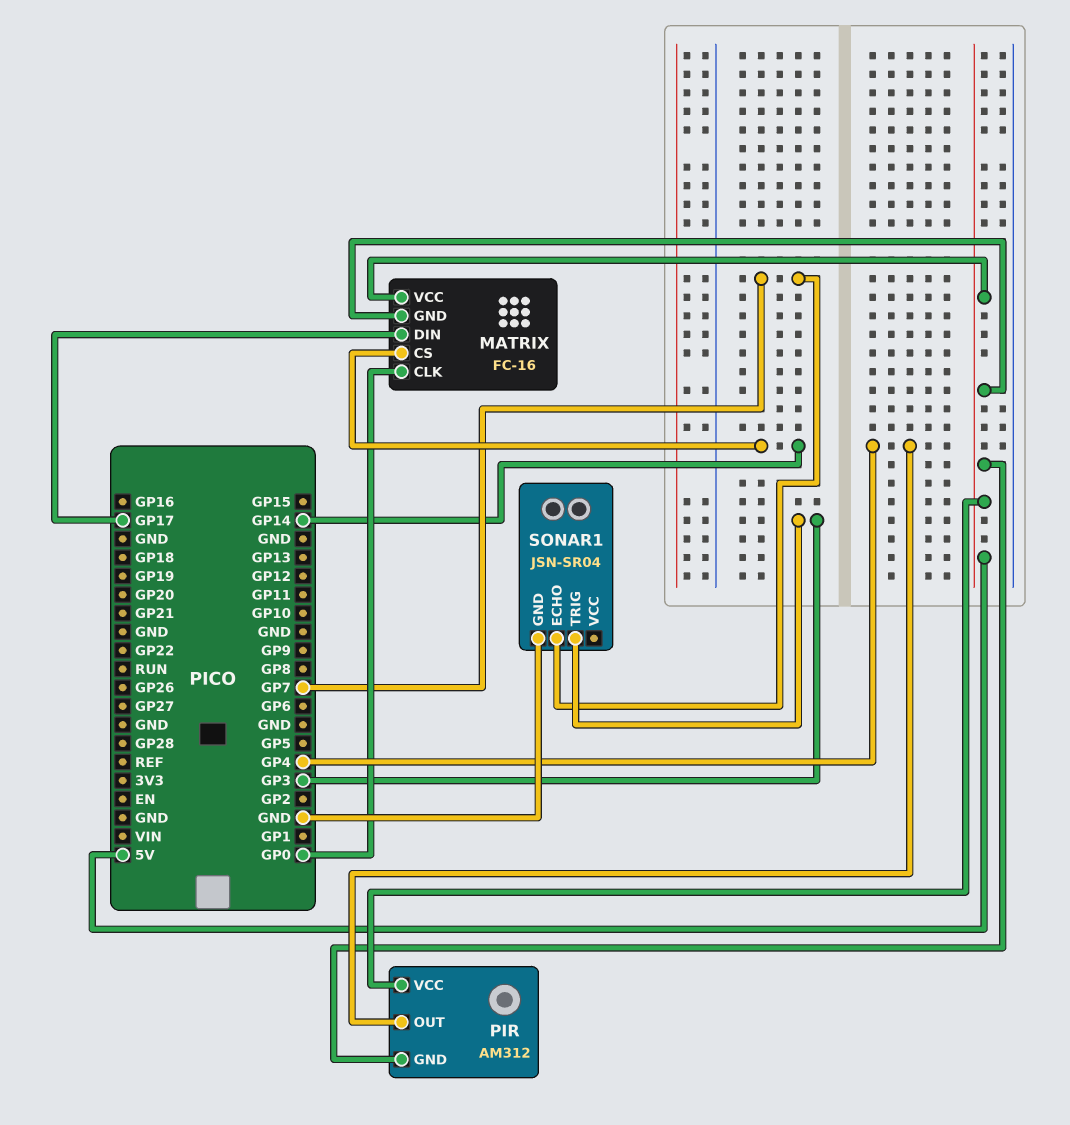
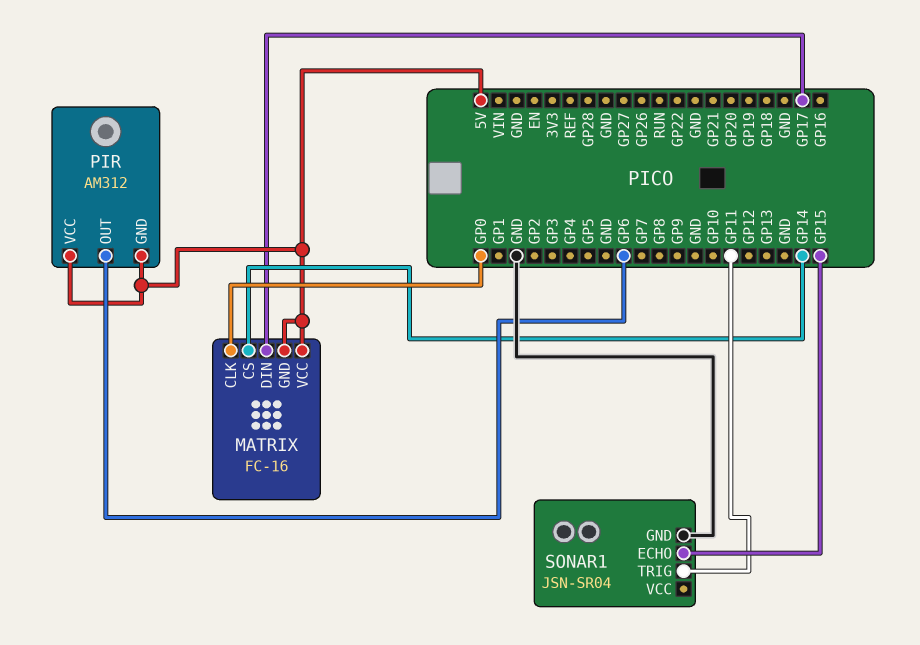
PIR pin OUT: GP4 -> GP6
SONAR1 pin ECHO: GP7 -> GP15
SONAR1 pin TRIG: GP3 -> GP11

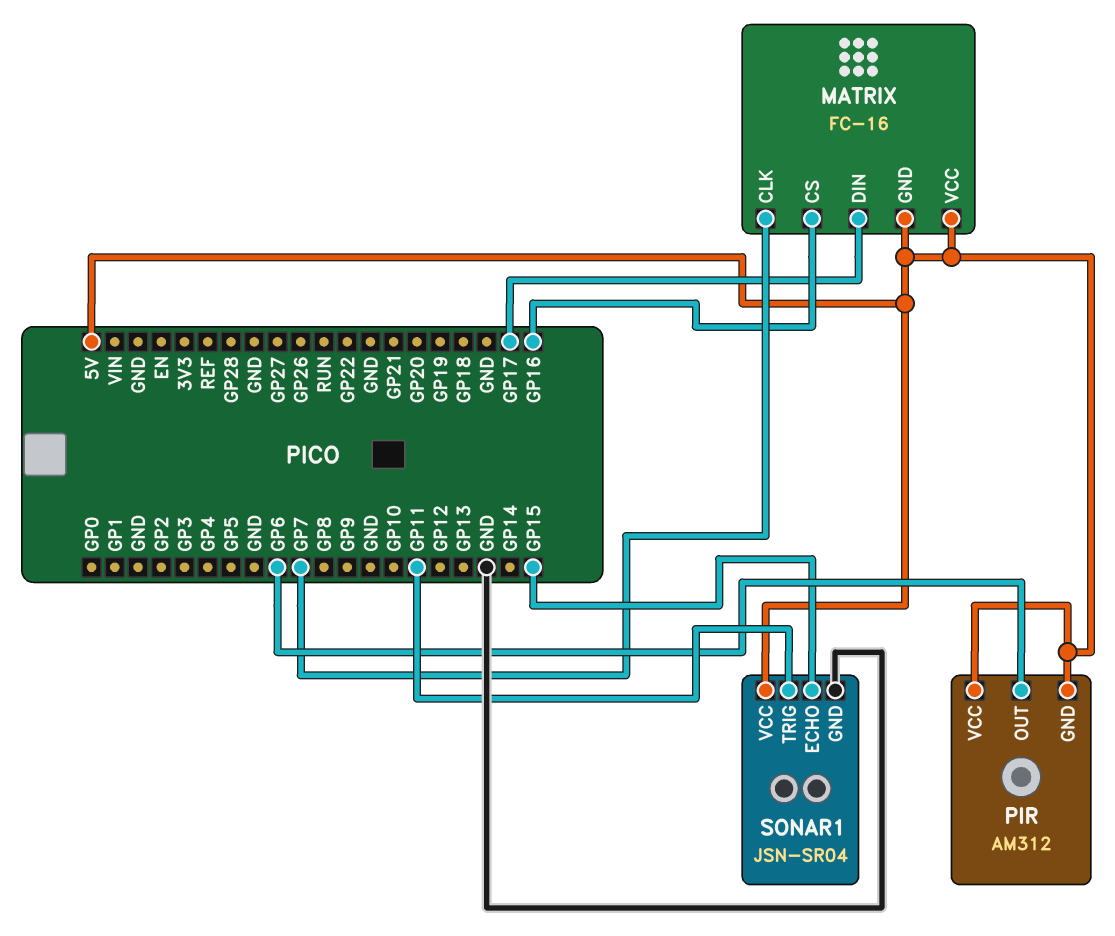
MATRIX pin CLK: GP0 -> GP7
MATRIX pin CS: GP14 -> GP16
SONAR1 pin VCC: none -> 5V

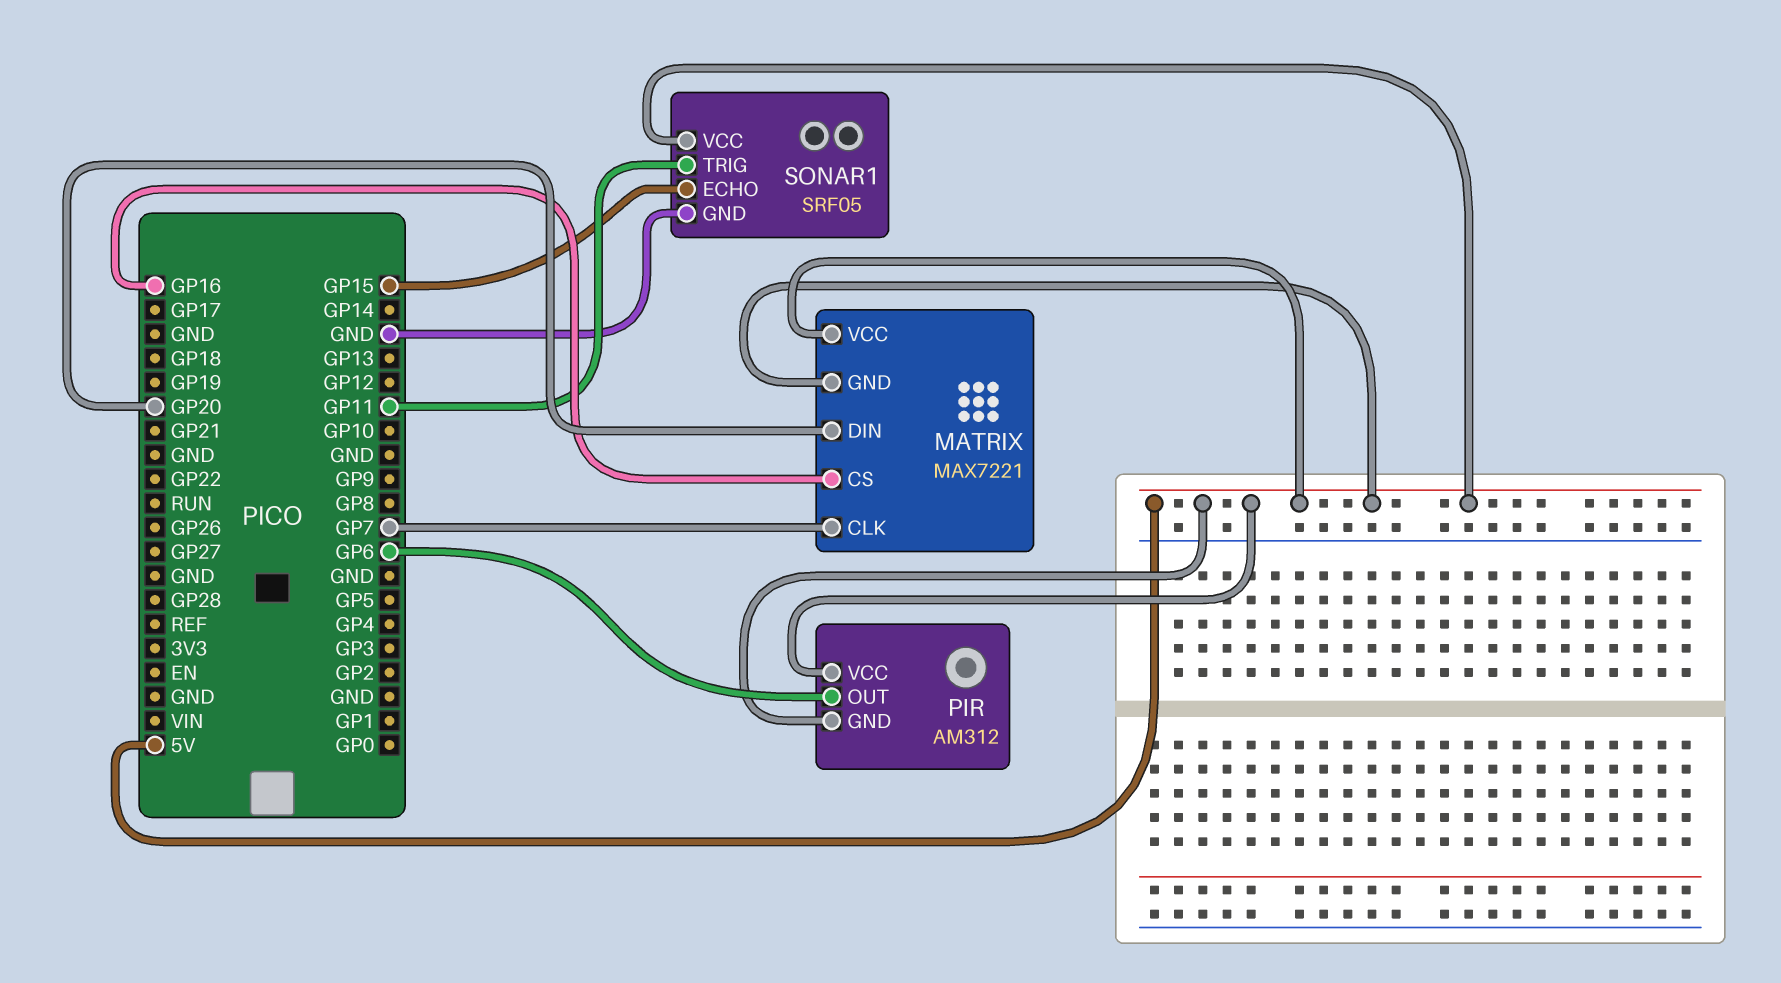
MATRIX: FC-16 -> MAX7221
MATRIX pin DIN: GP17 -> GP20
SONAR1: JSN-SR04 -> SRF05

